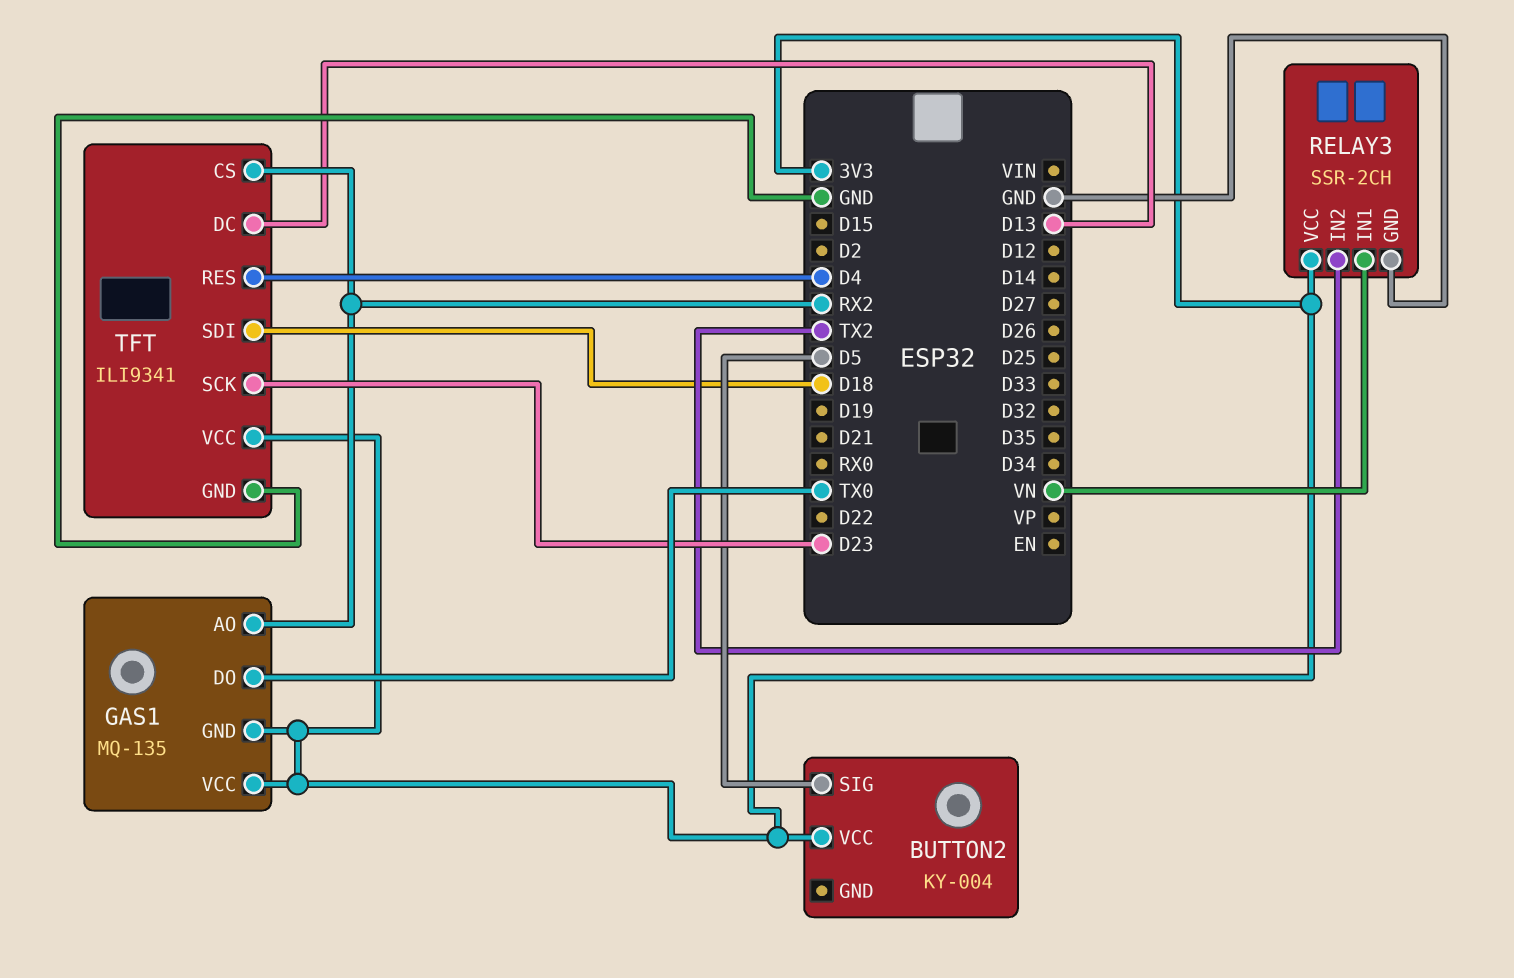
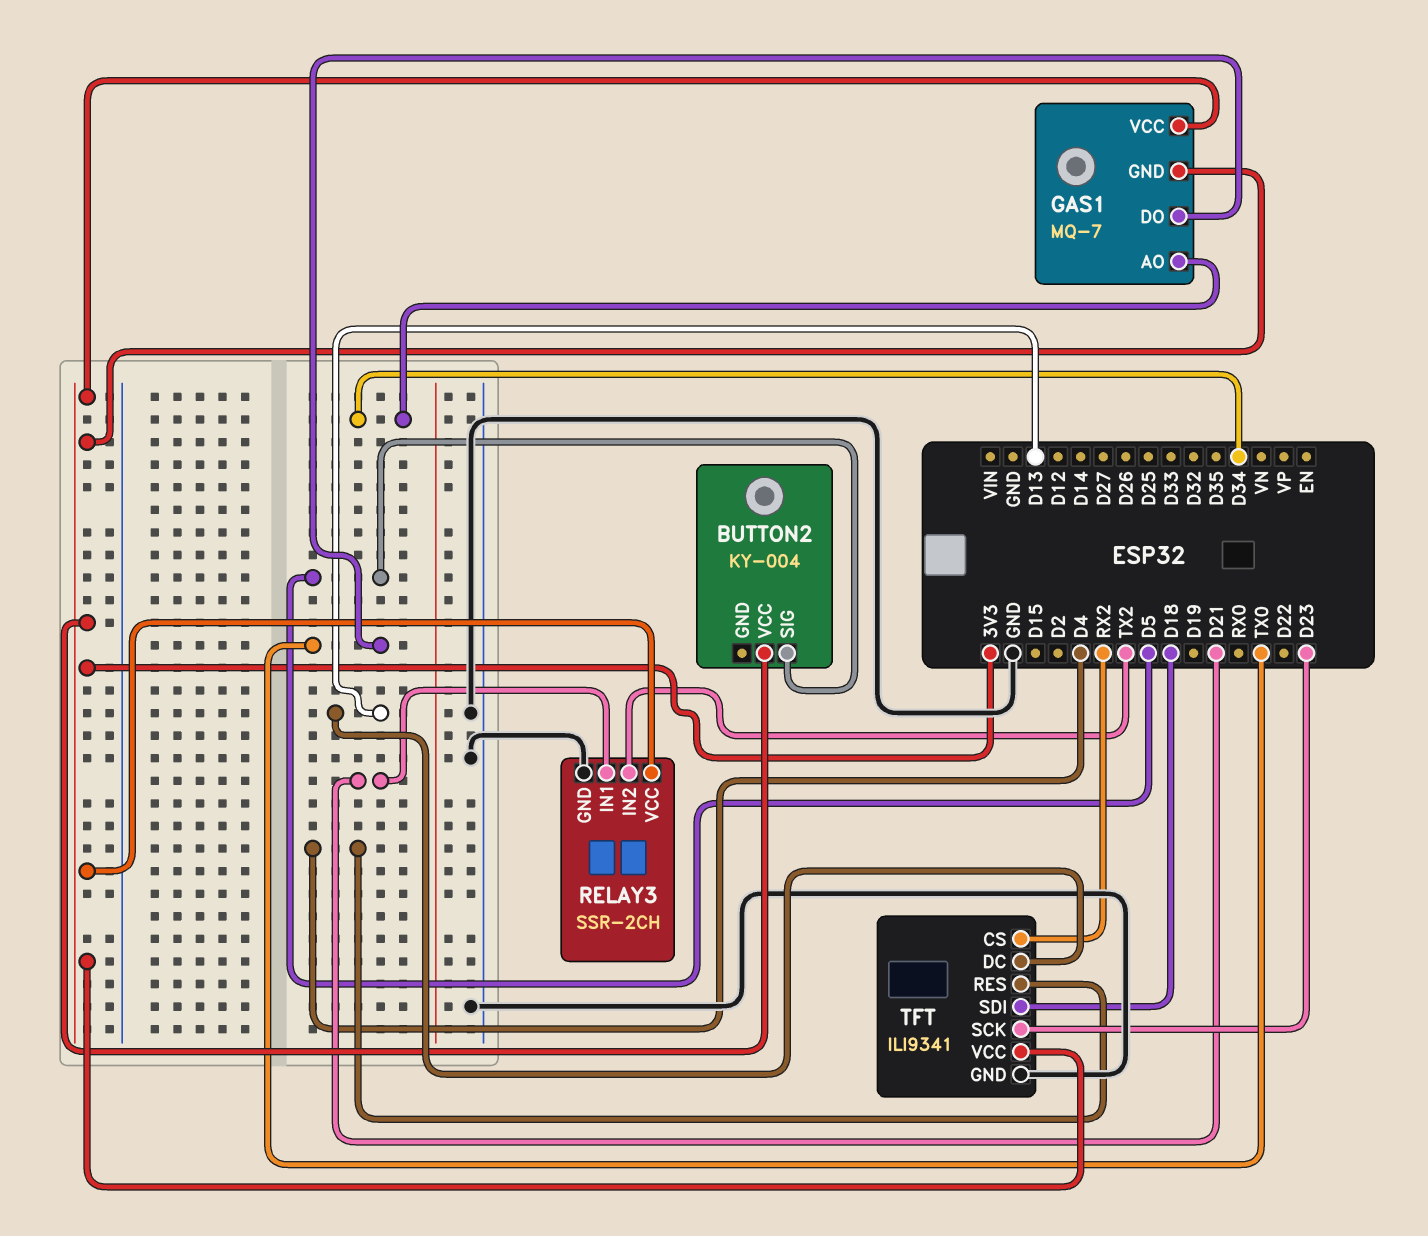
GAS1: MQ-135 -> MQ-7
GAS1 pin AO: RX2 -> D34
RELAY3 pin IN1: VN -> D21

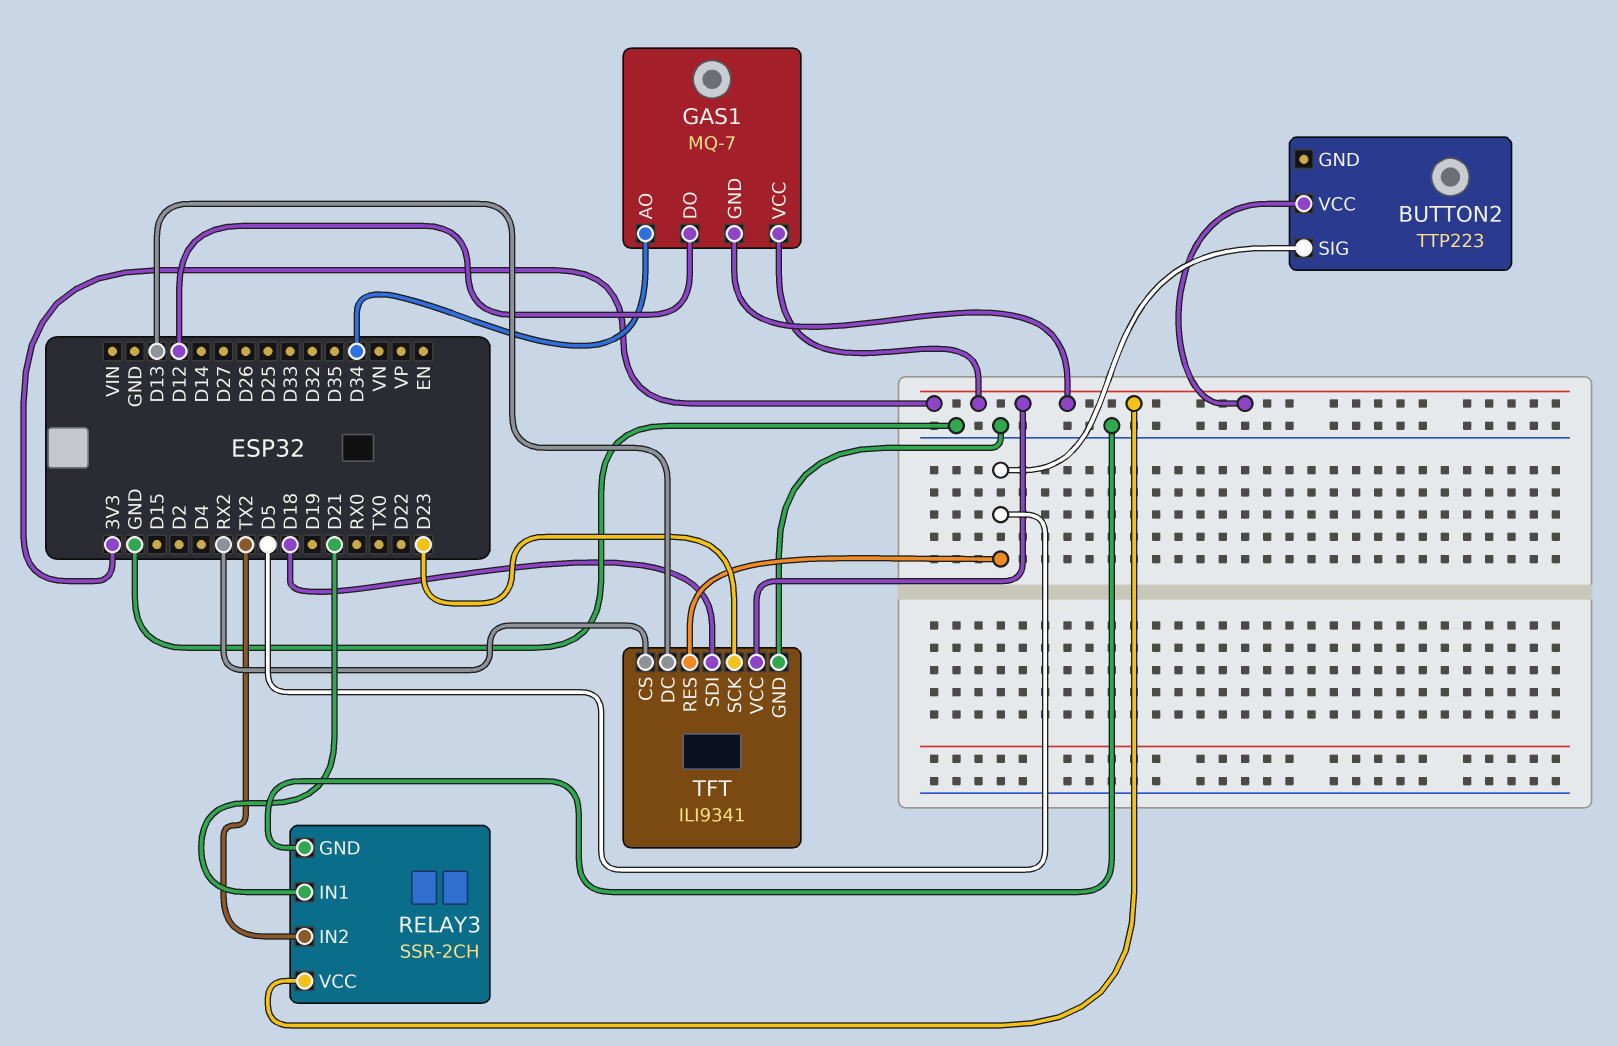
BUTTON2: KY-004 -> TTP223
GAS1 pin DO: TX0 -> D12
TFT pin RES: D4 -> D5

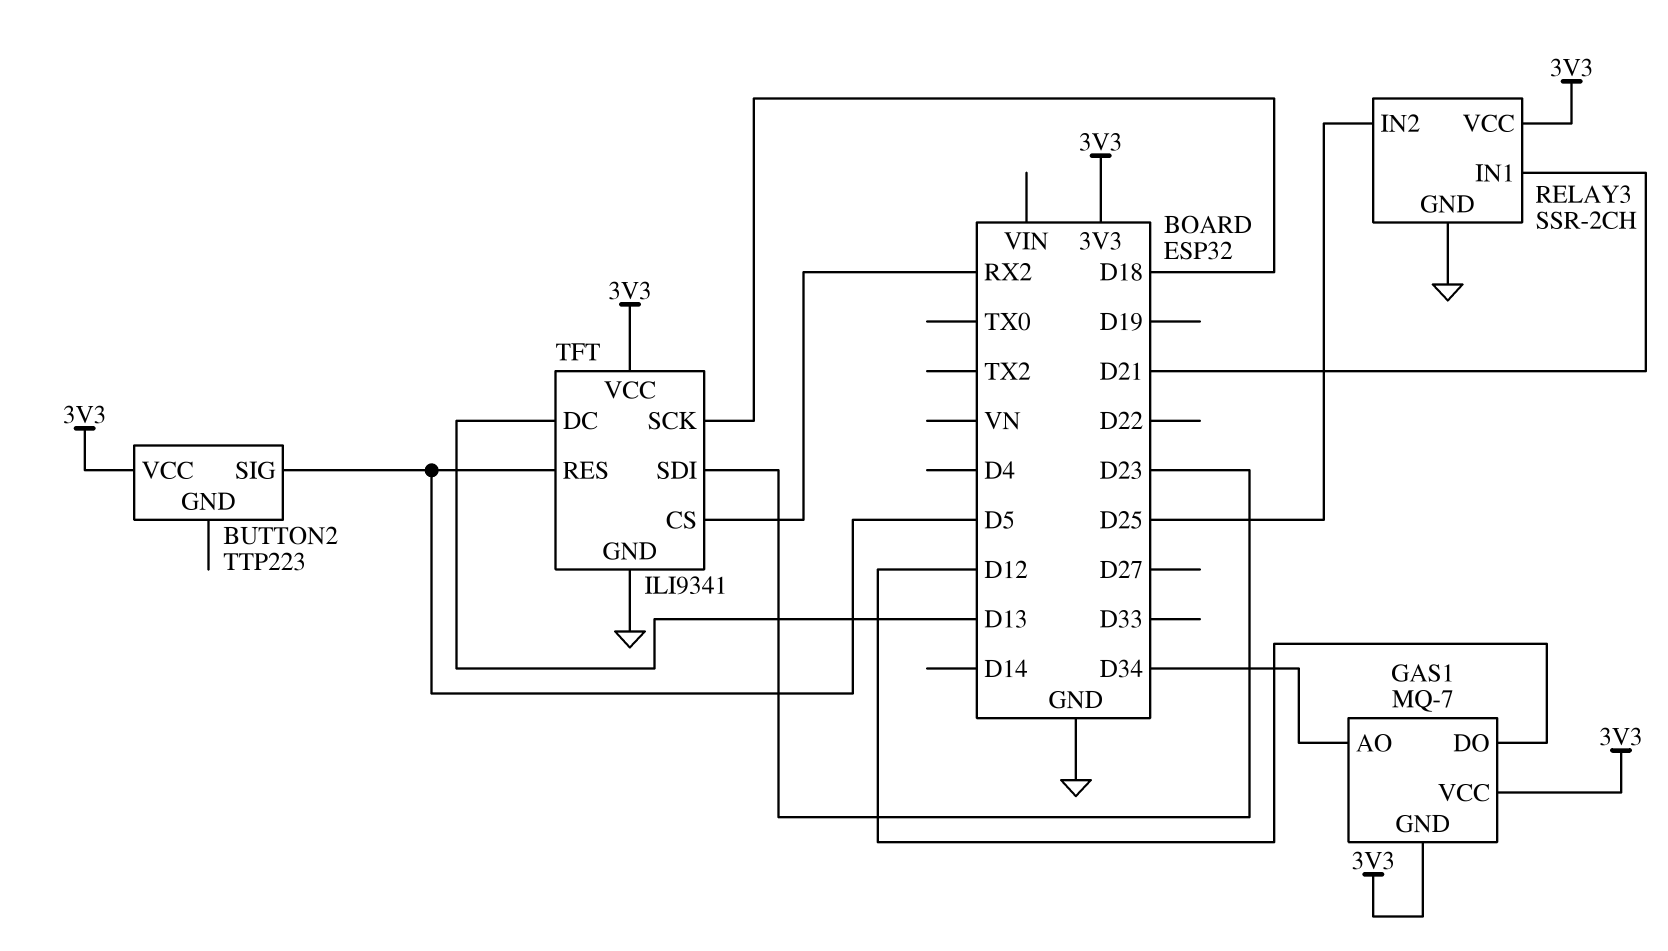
RELAY3 pin IN2: TX2 -> D25
TFT pin SCK: D23 -> D18
TFT pin SDI: D18 -> D23

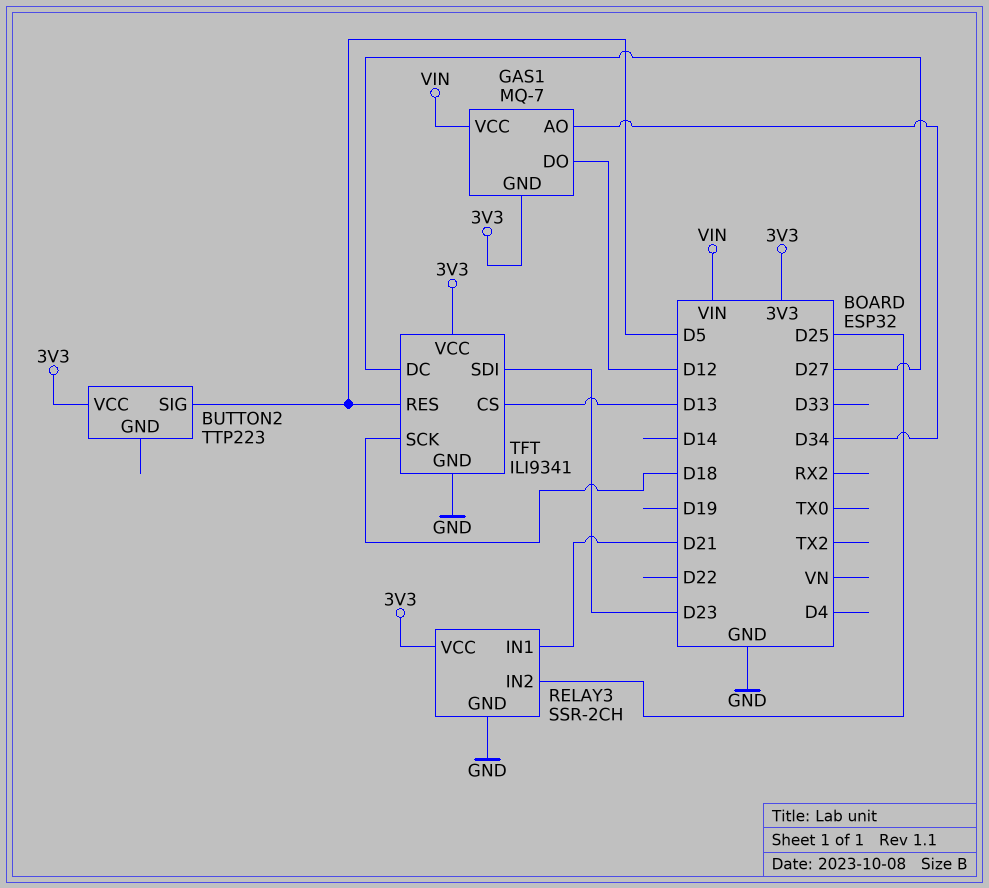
GAS1 pin VCC: 3V3 -> VIN
TFT pin CS: RX2 -> D13
TFT pin DC: D13 -> D27

